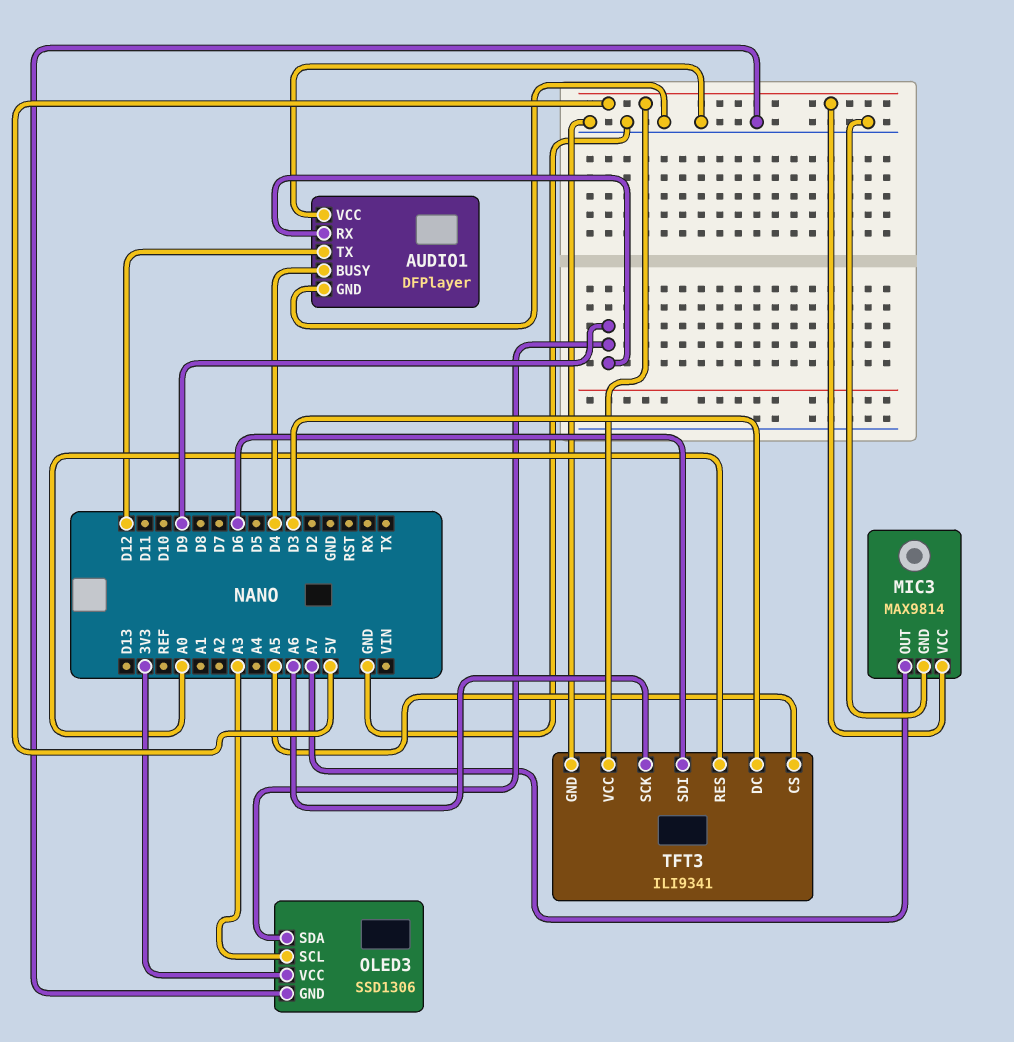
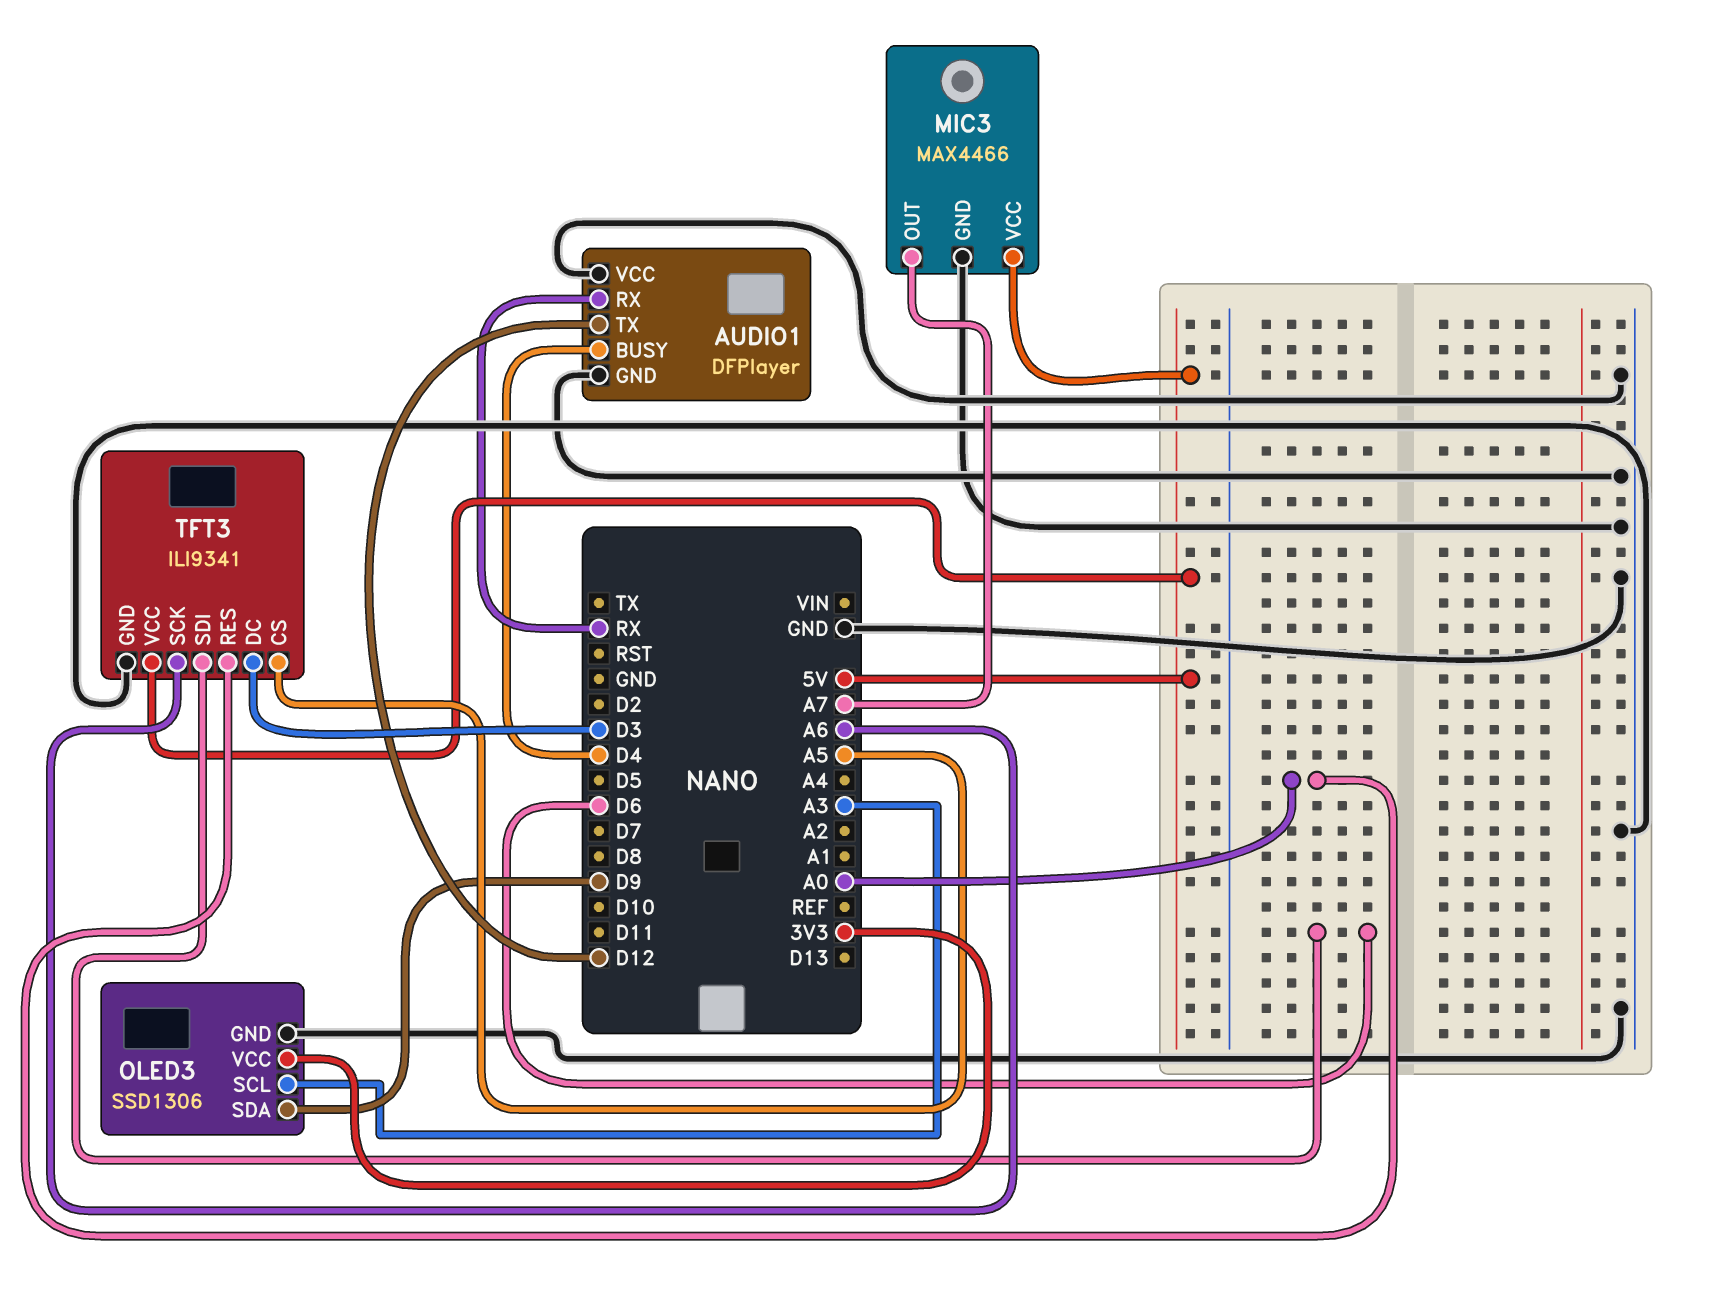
AUDIO1 pin RX: D9 -> RX
MIC3: MAX9814 -> MAX4466

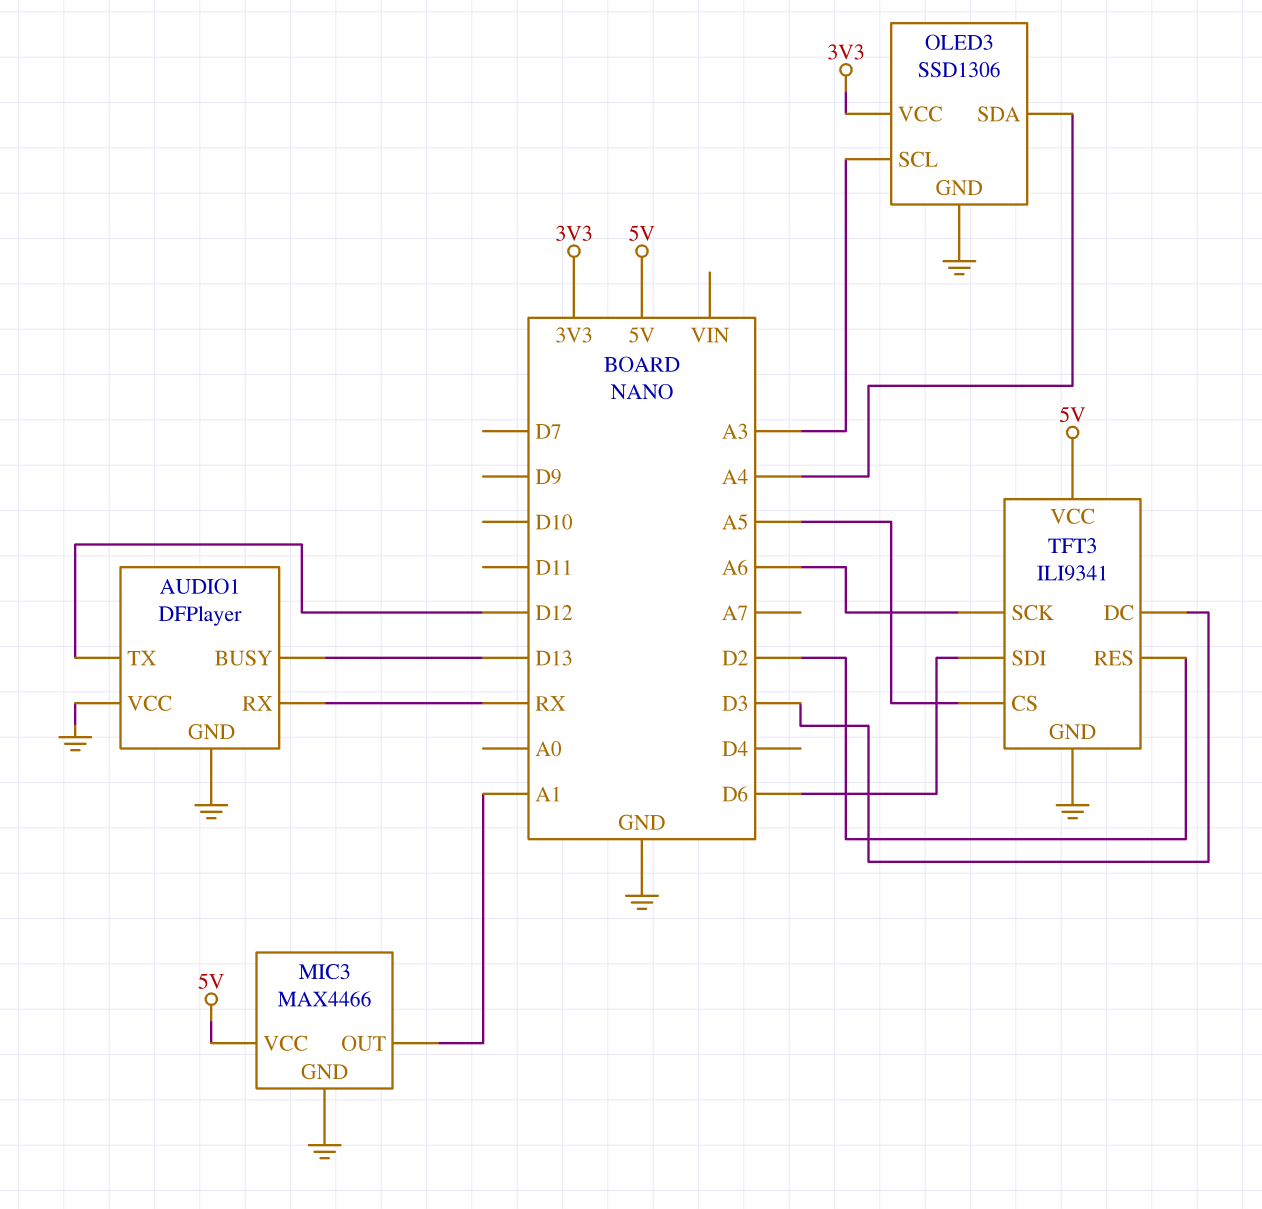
AUDIO1 pin BUSY: D4 -> D13
MIC3 pin OUT: A7 -> A1
OLED3 pin SDA: D9 -> A4
TFT3 pin RES: A0 -> D2

